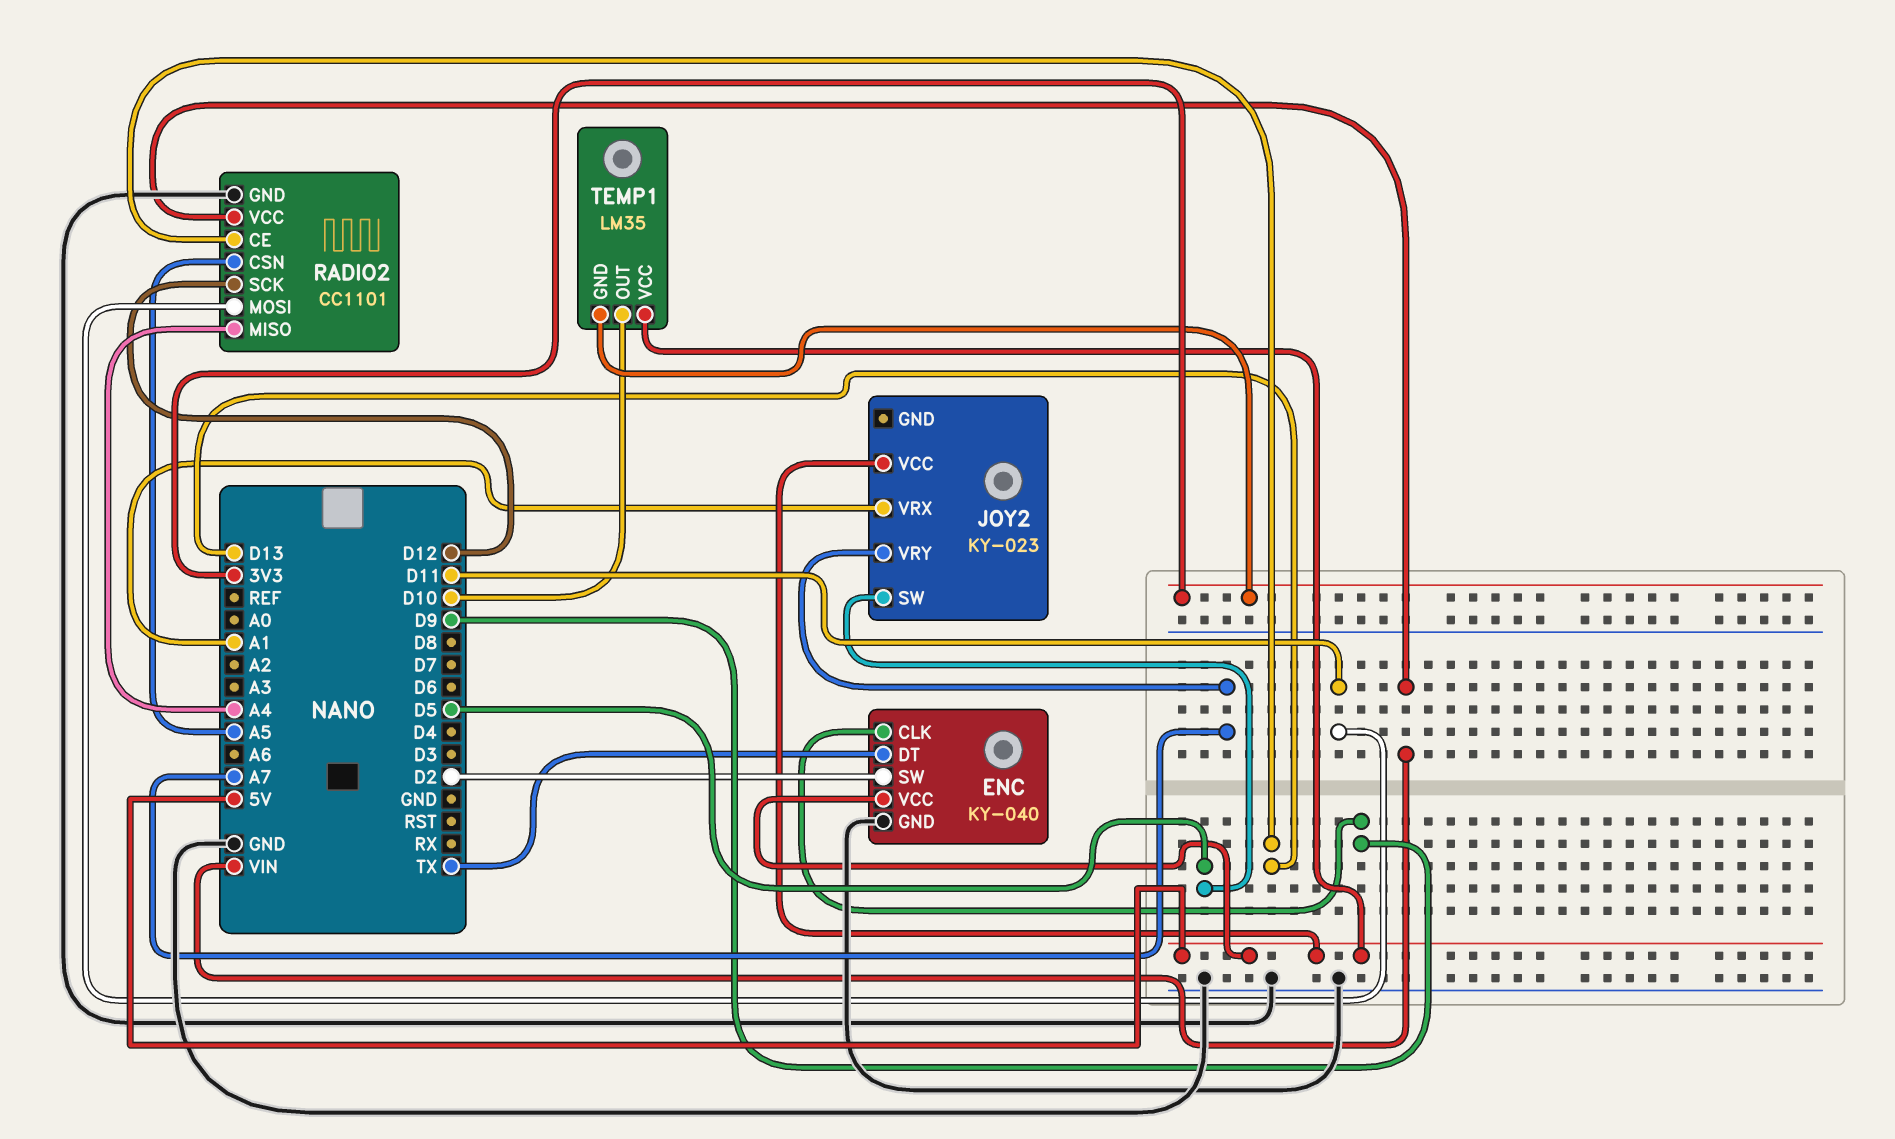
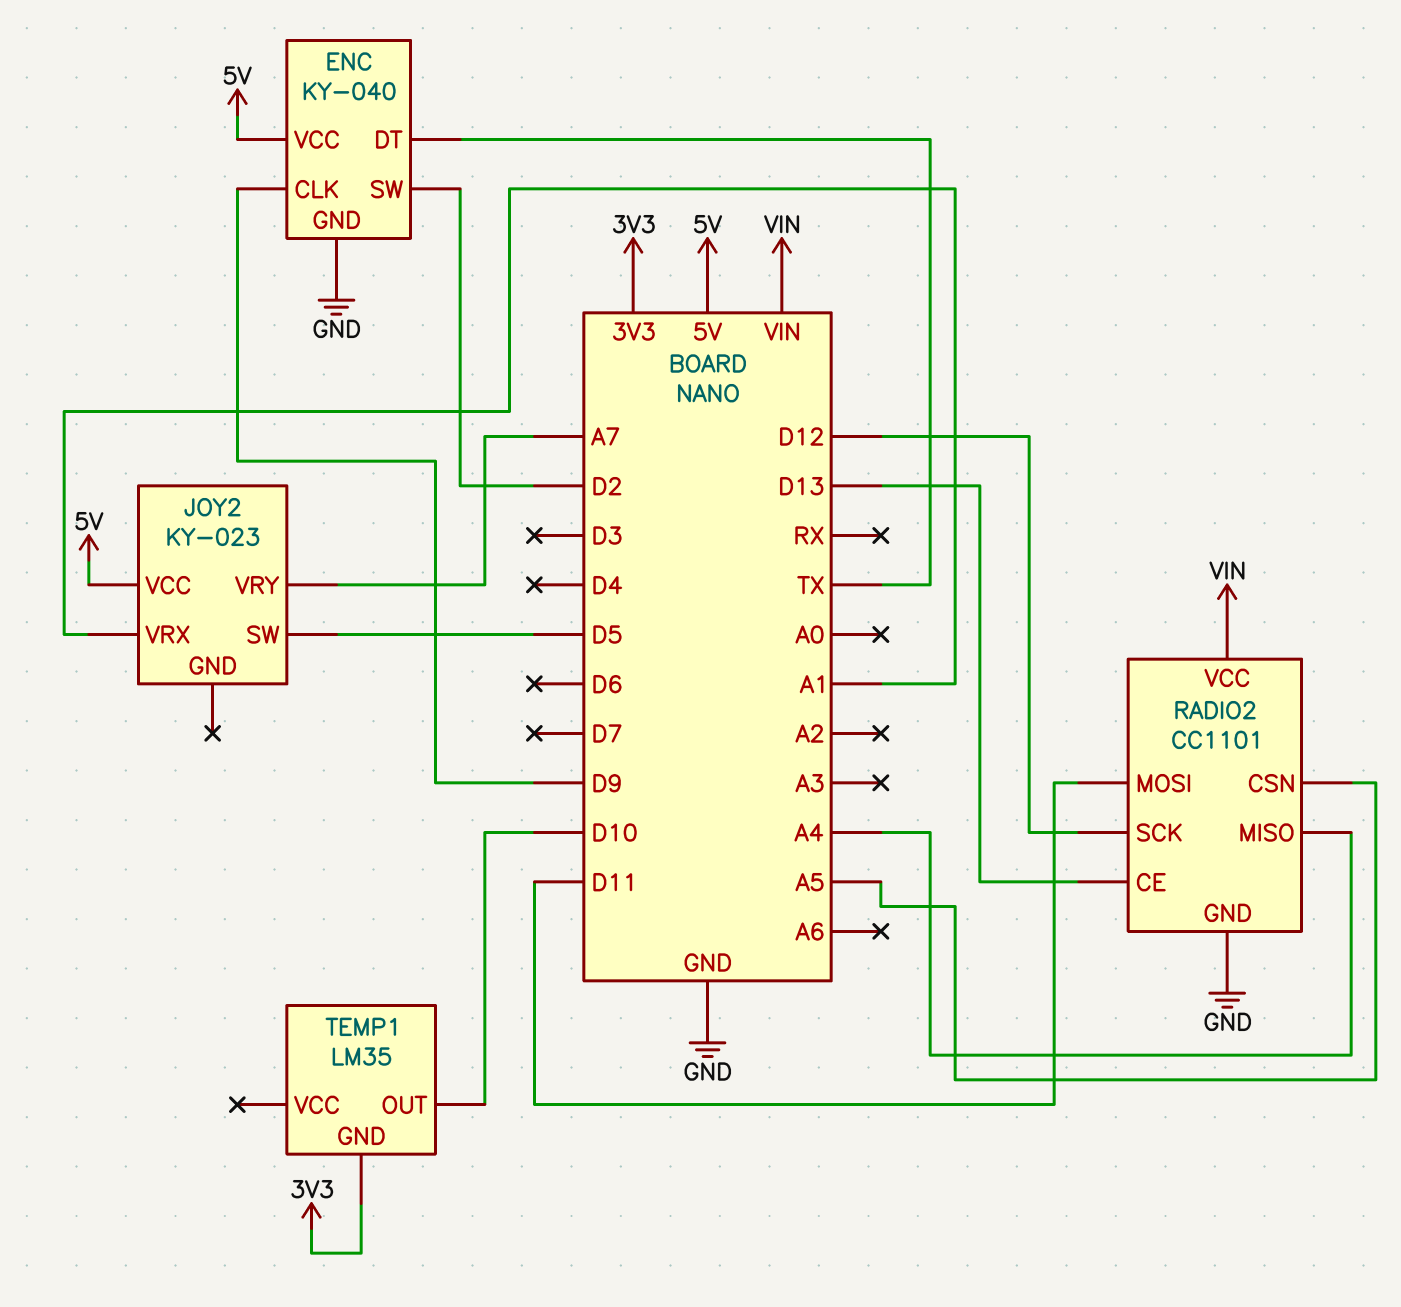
TEMP1 pin VCC: 5V -> none

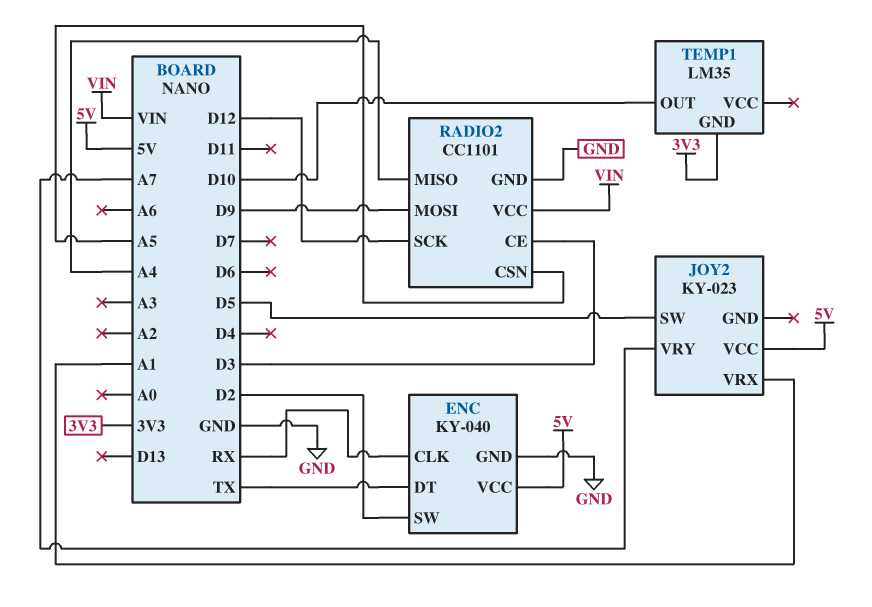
ENC pin CLK: D9 -> RX
RADIO2 pin CE: D13 -> D3
RADIO2 pin MOSI: D11 -> D9

